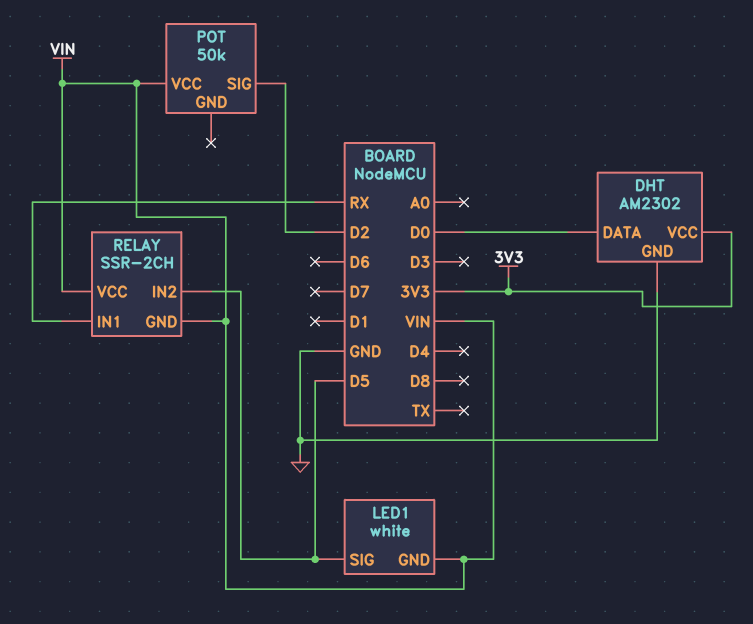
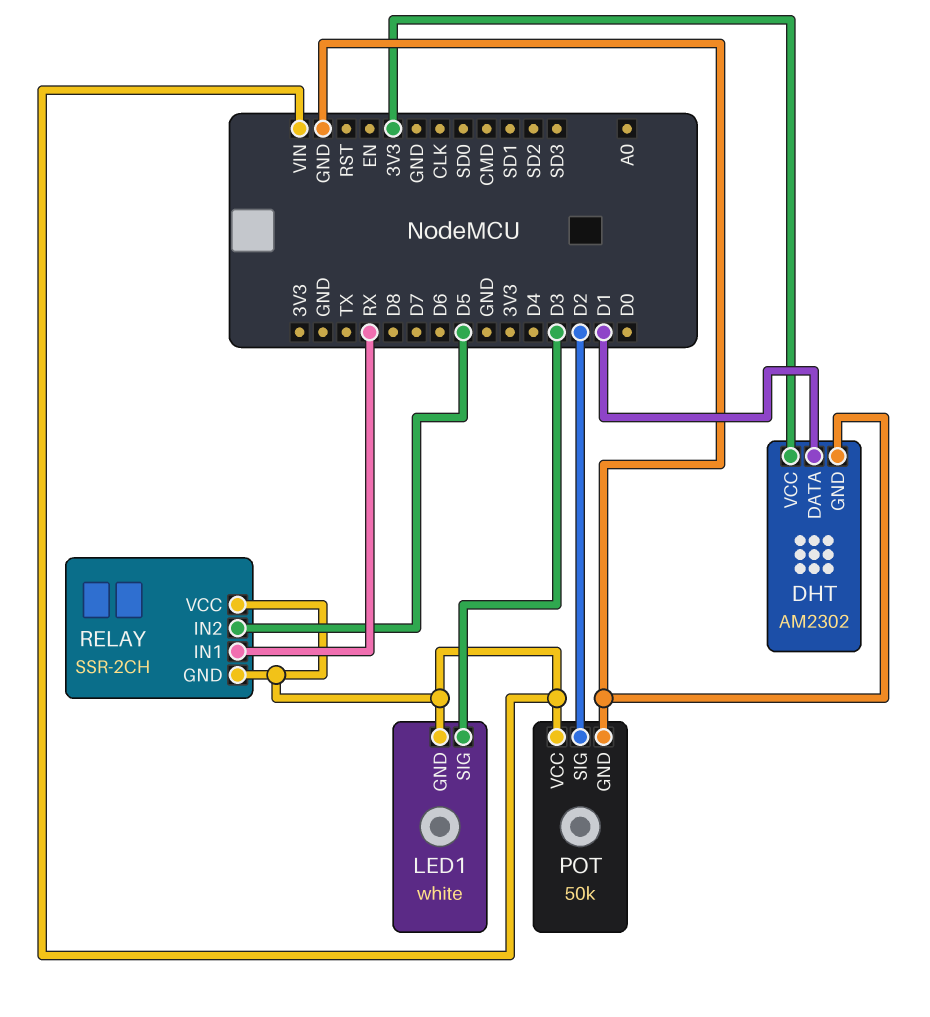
DHT pin DATA: D0 -> D1
LED1 pin SIG: D5 -> D3
POT pin GND: none -> GND

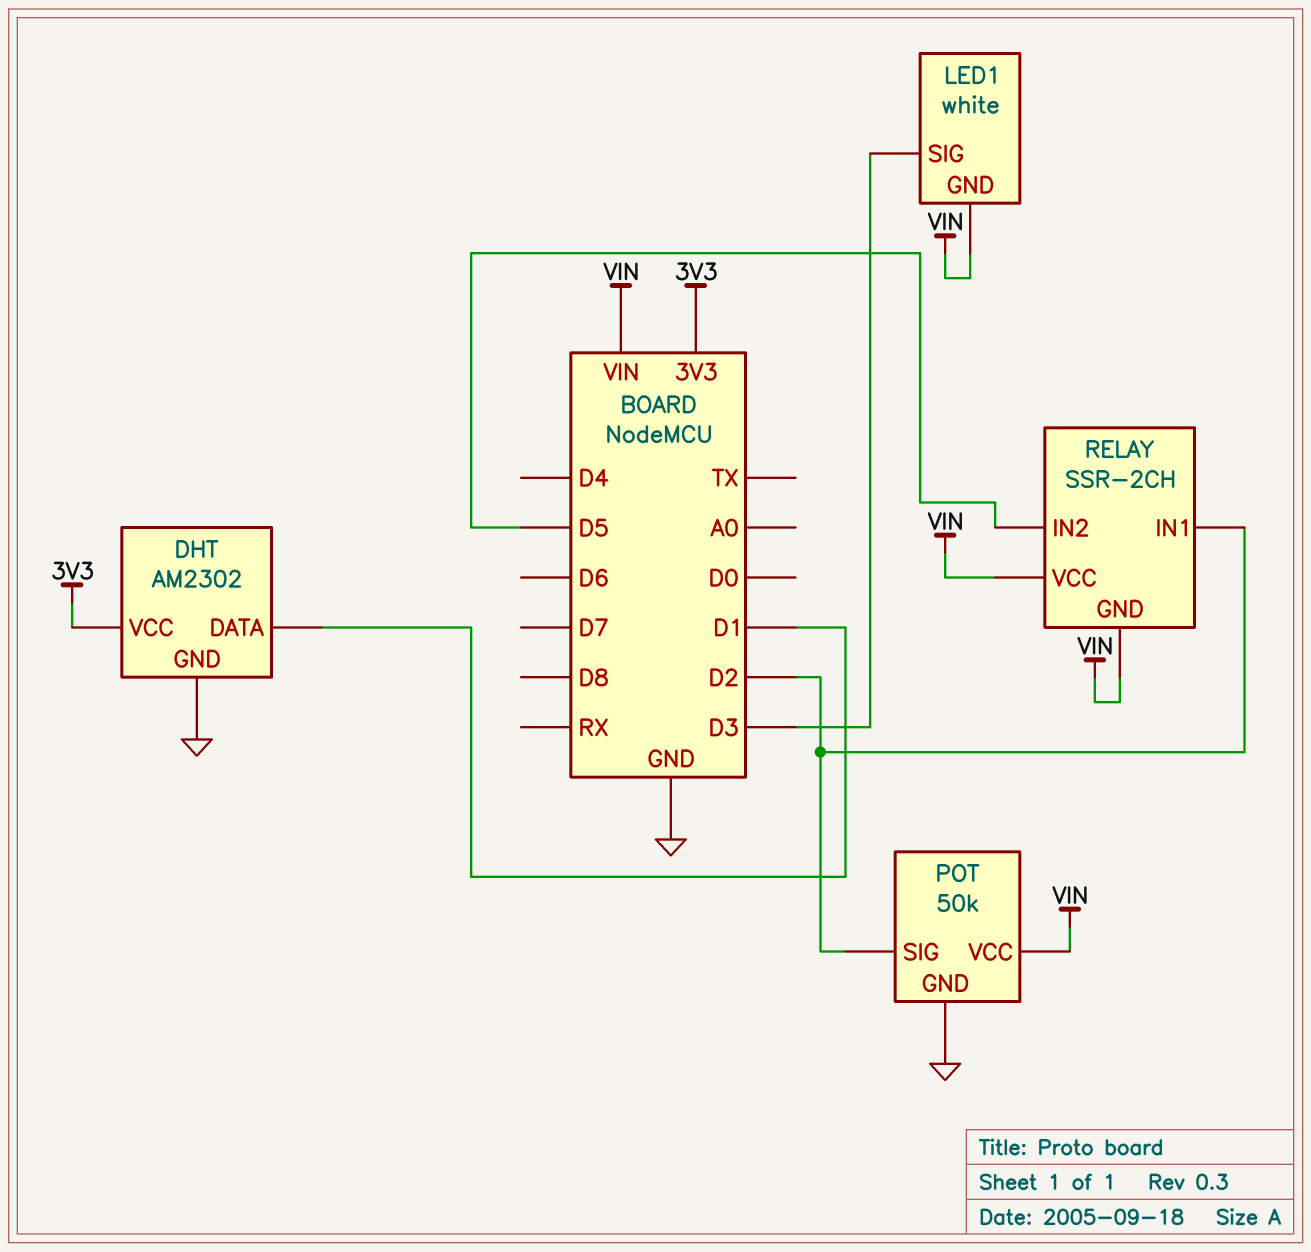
RELAY pin IN1: RX -> D2

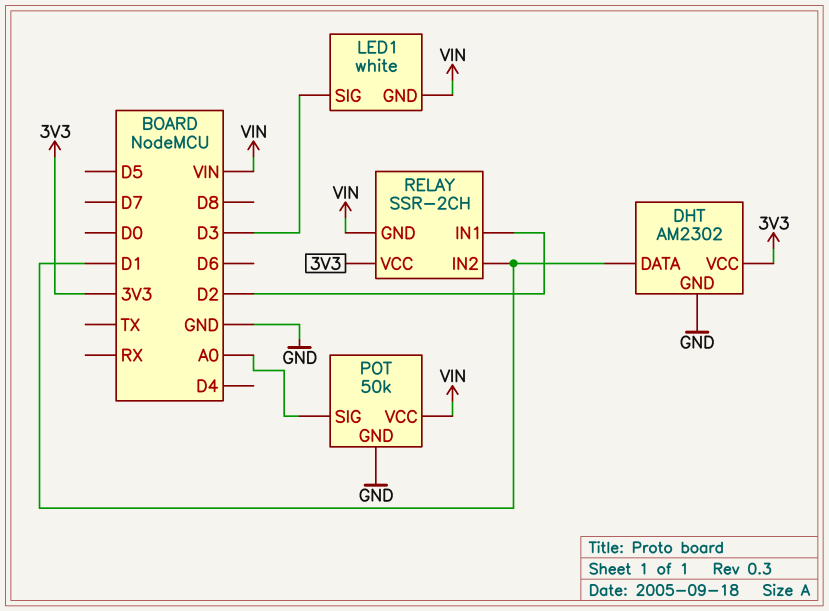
POT pin SIG: D2 -> A0
RELAY pin IN2: D5 -> D1
RELAY pin VCC: VIN -> 3V3

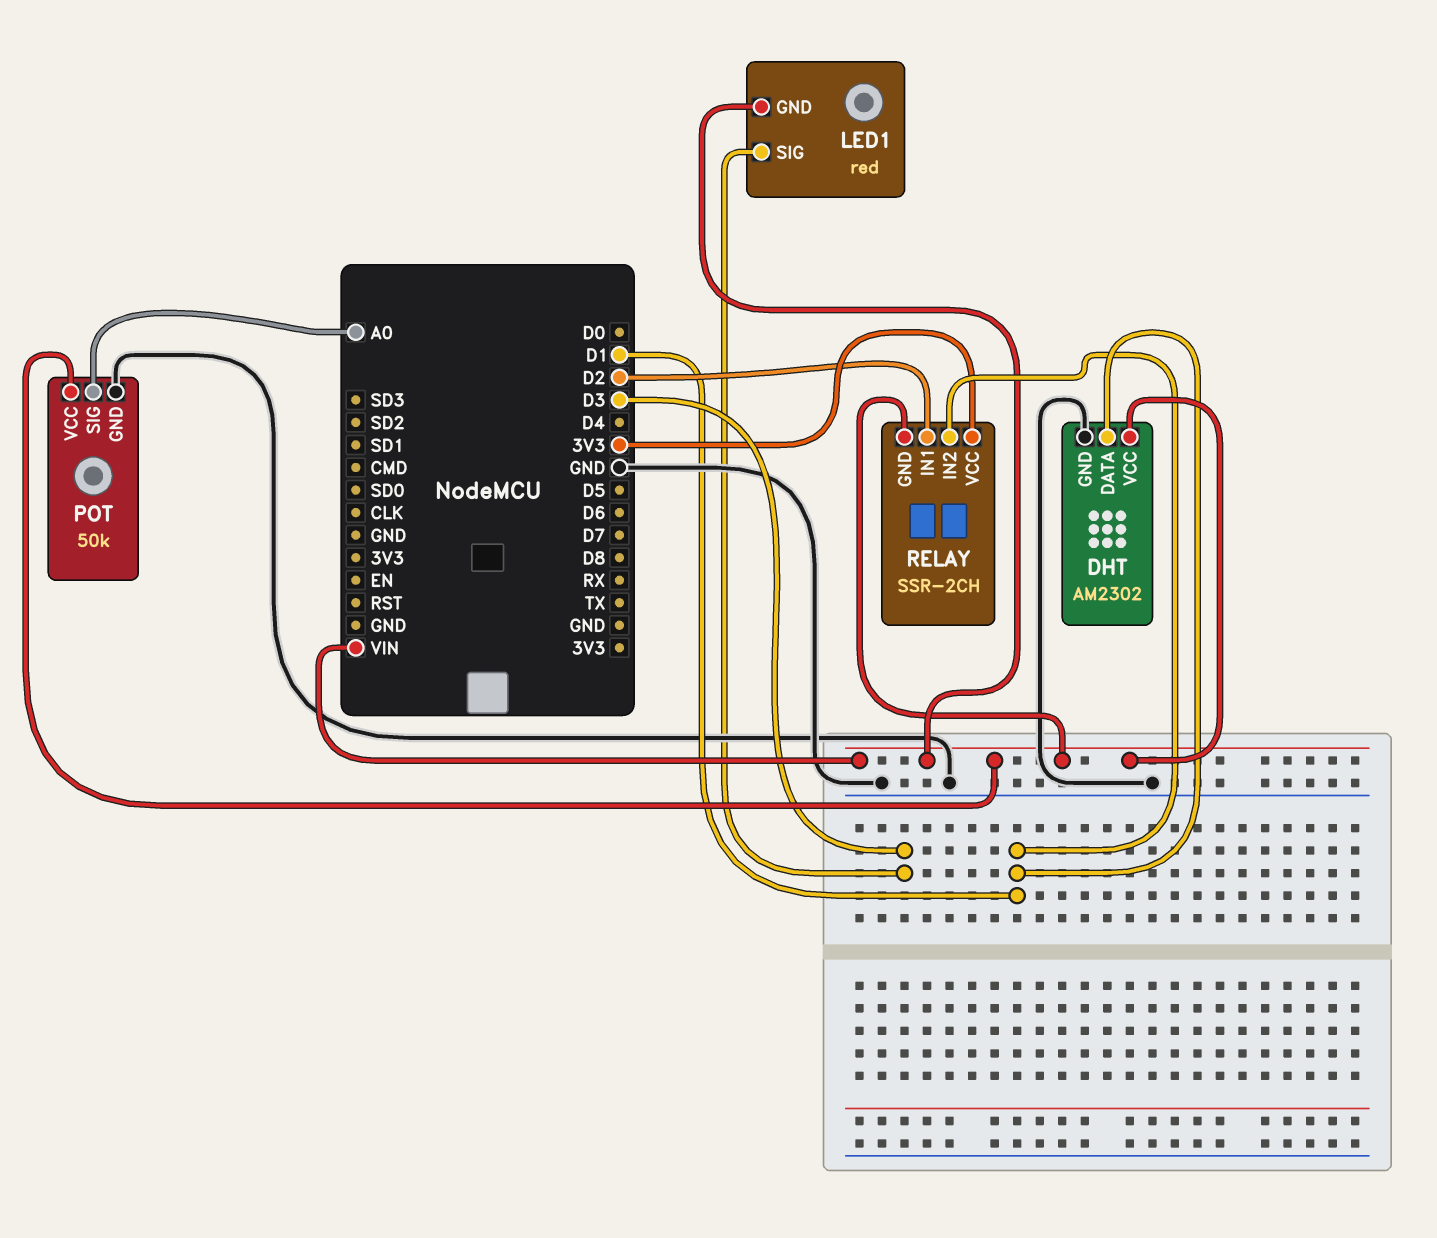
DHT pin VCC: 3V3 -> VIN
LED1: white -> red

